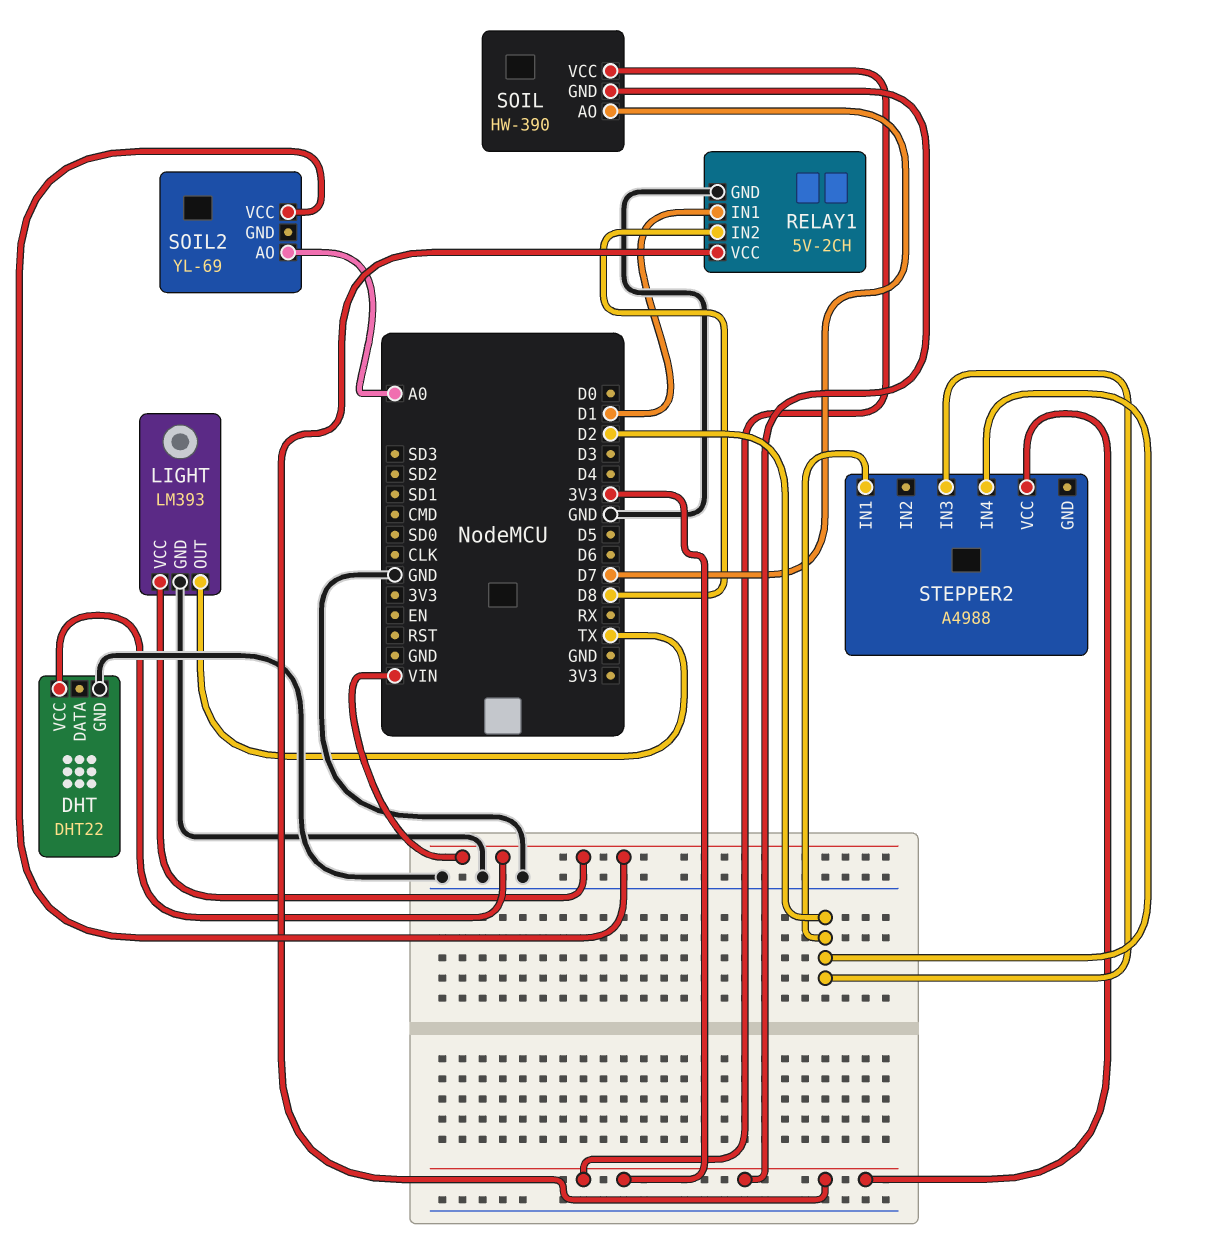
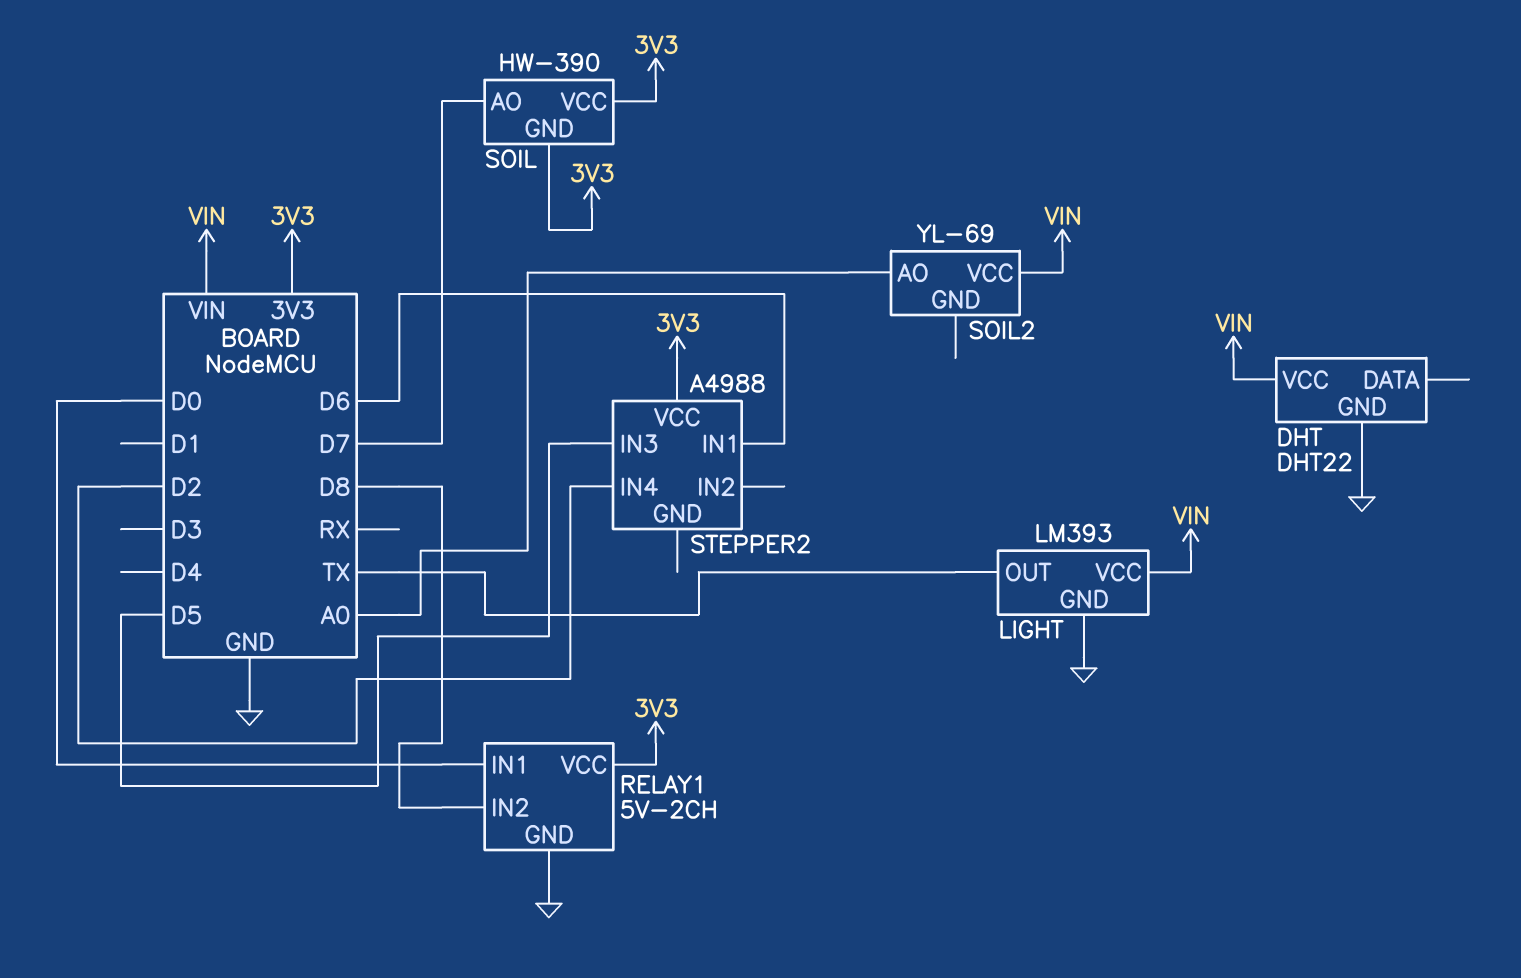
RELAY1 pin IN1: D1 -> D0
STEPPER2 pin IN1: D2 -> D6
STEPPER2 pin IN3: D2 -> D5

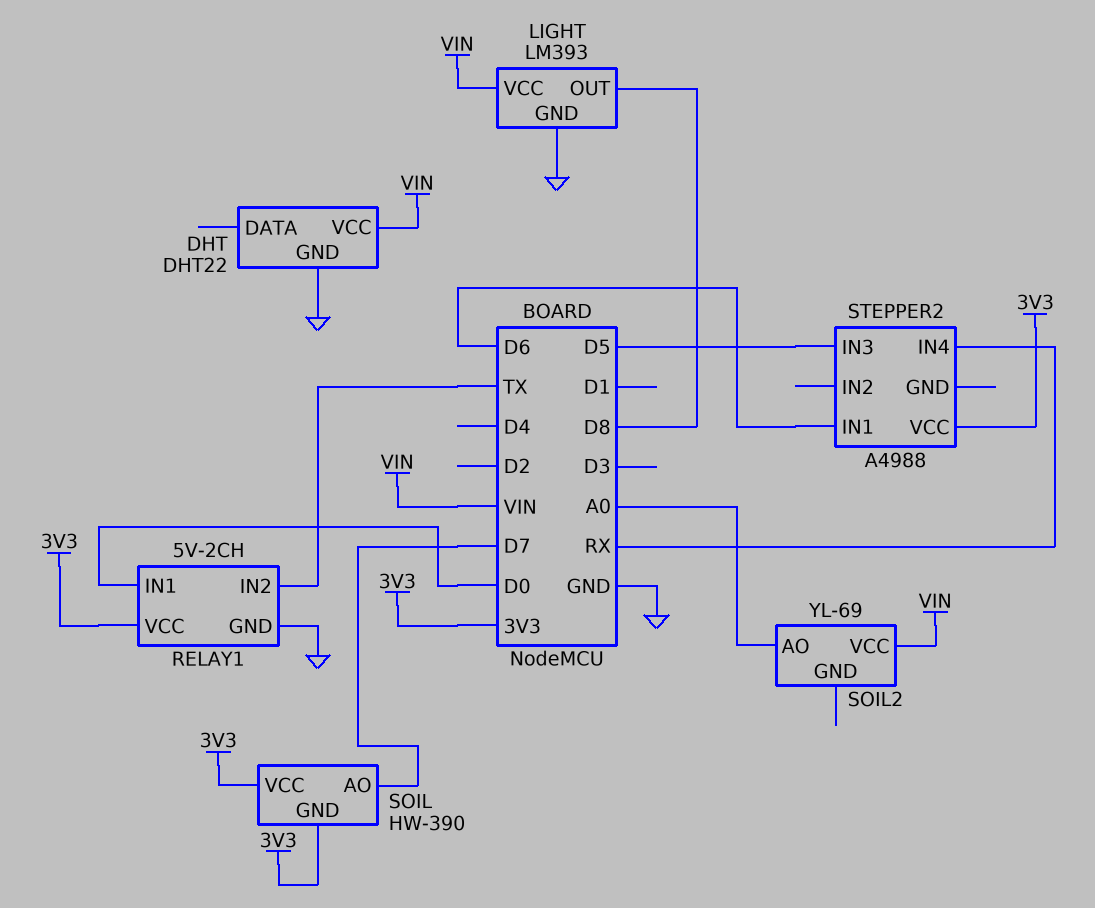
LIGHT pin OUT: TX -> D8
RELAY1 pin IN2: D8 -> TX
STEPPER2 pin IN4: D2 -> RX

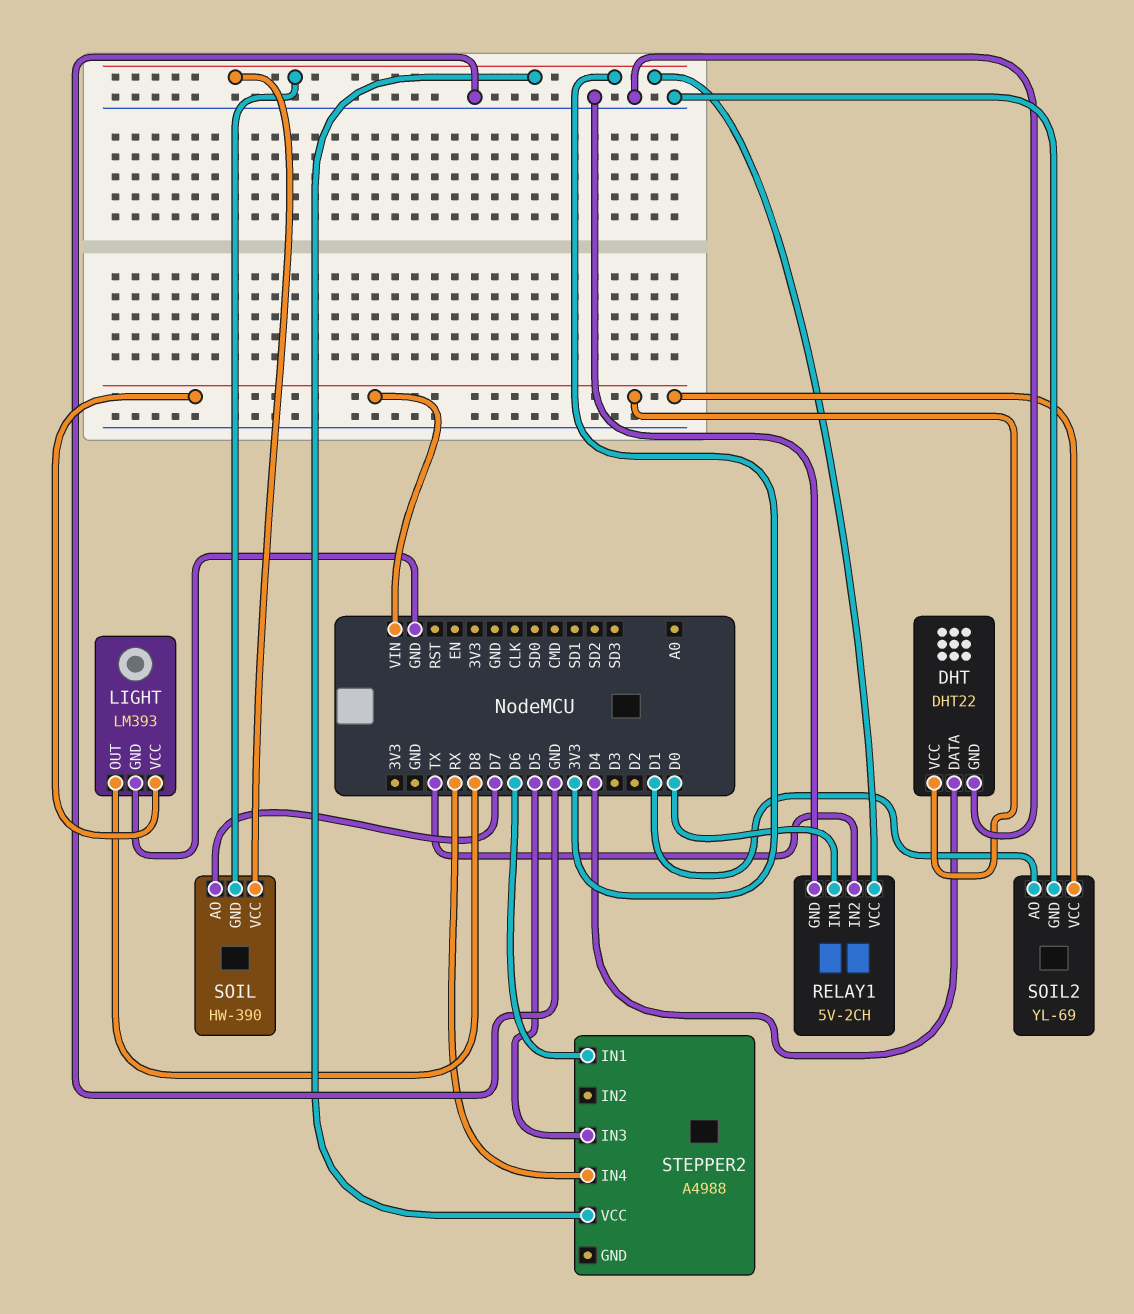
DHT pin DATA: none -> D4
SOIL2 pin AO: A0 -> D1
SOIL2 pin GND: none -> GND

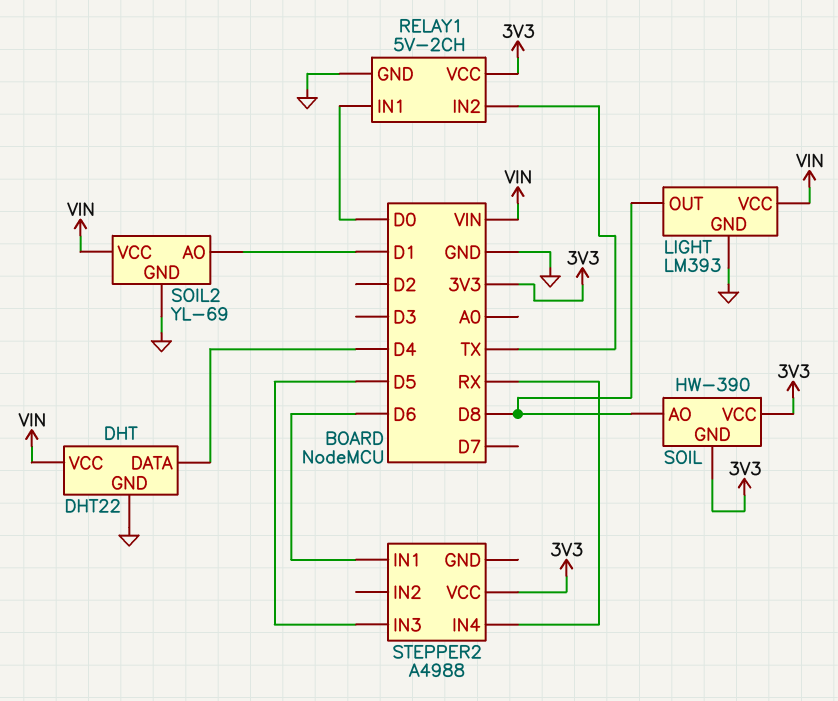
SOIL pin AO: D7 -> D8

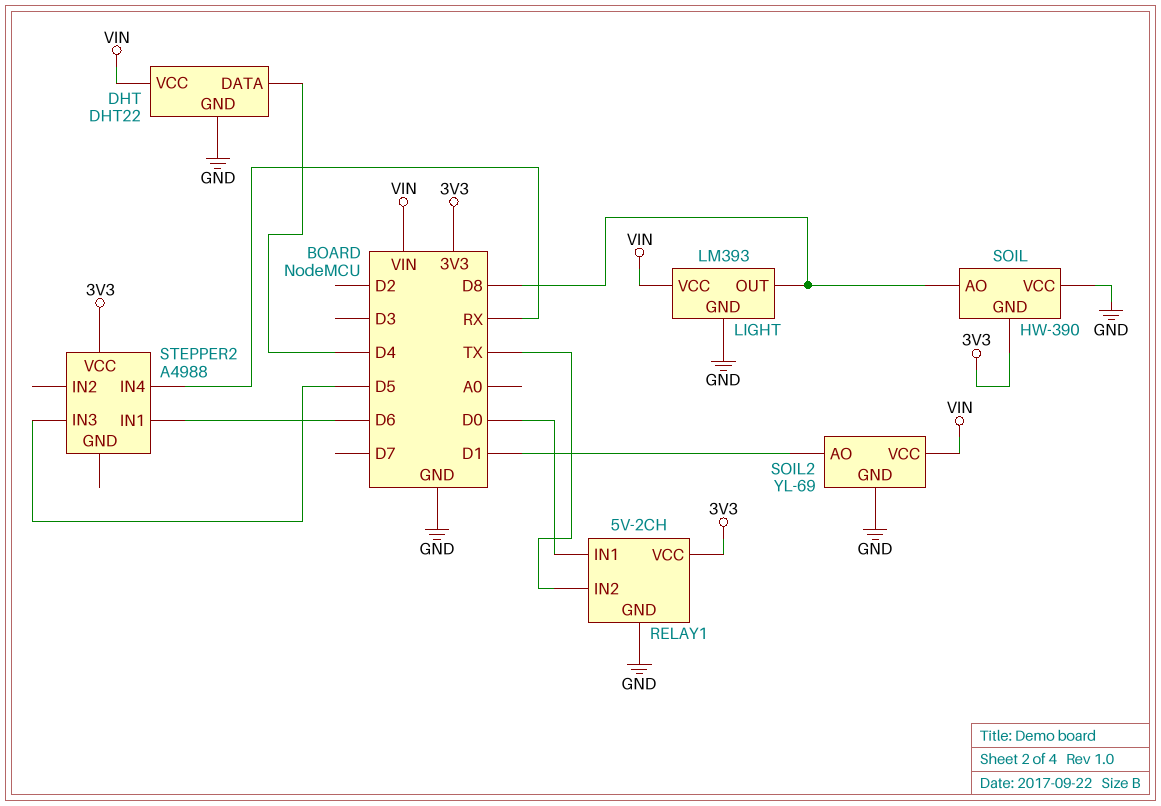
SOIL pin VCC: 3V3 -> GND

